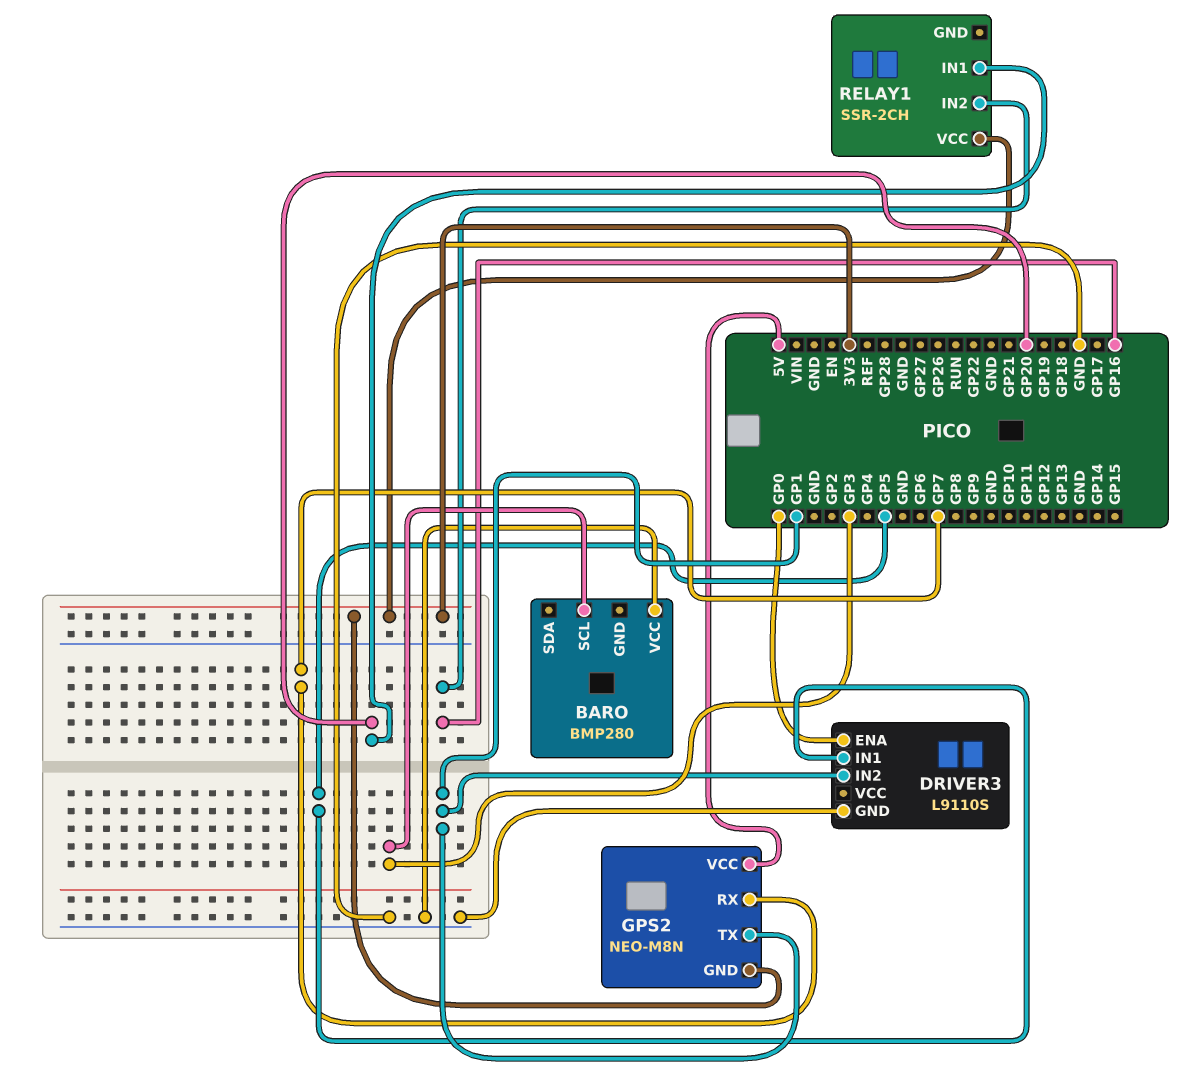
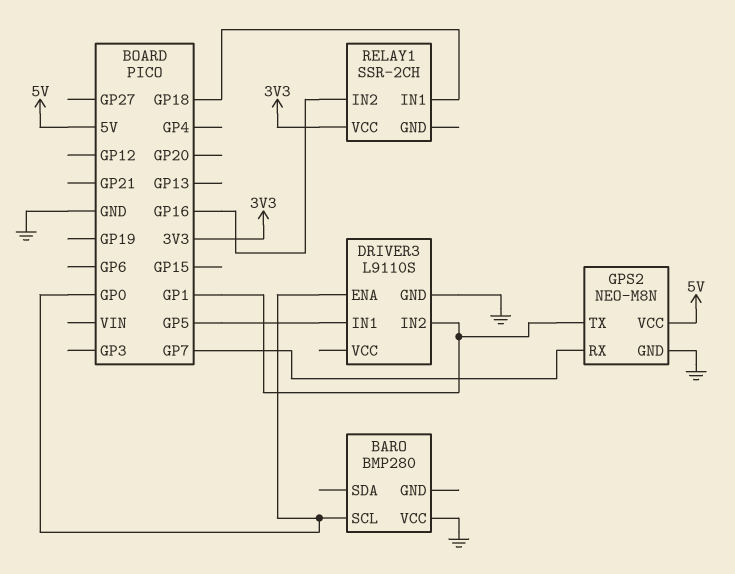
BARO pin SCL: GP3 -> GP0
GPS2 pin GND: 3V3 -> GND
RELAY1 pin IN1: GP20 -> GP18

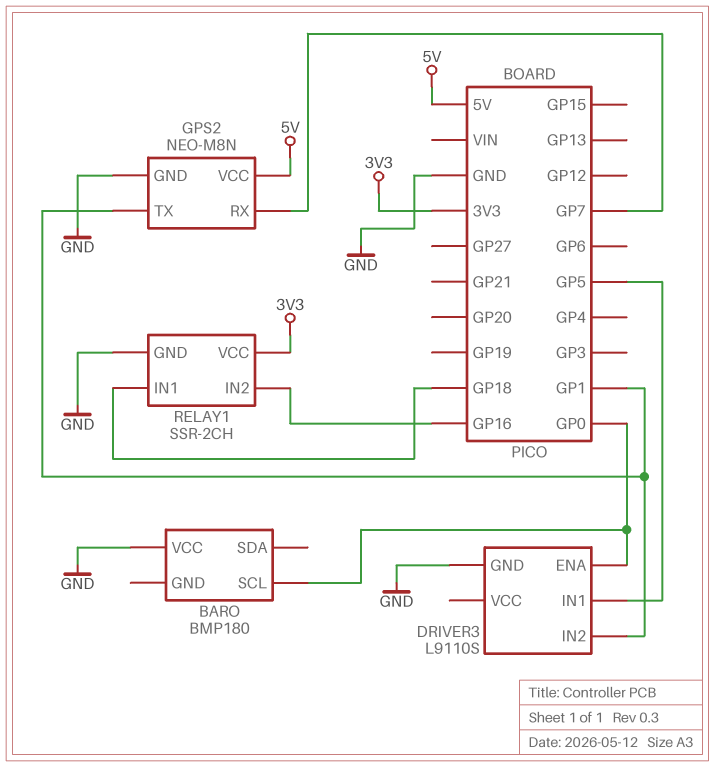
BARO: BMP280 -> BMP180
RELAY1 pin GND: none -> GND

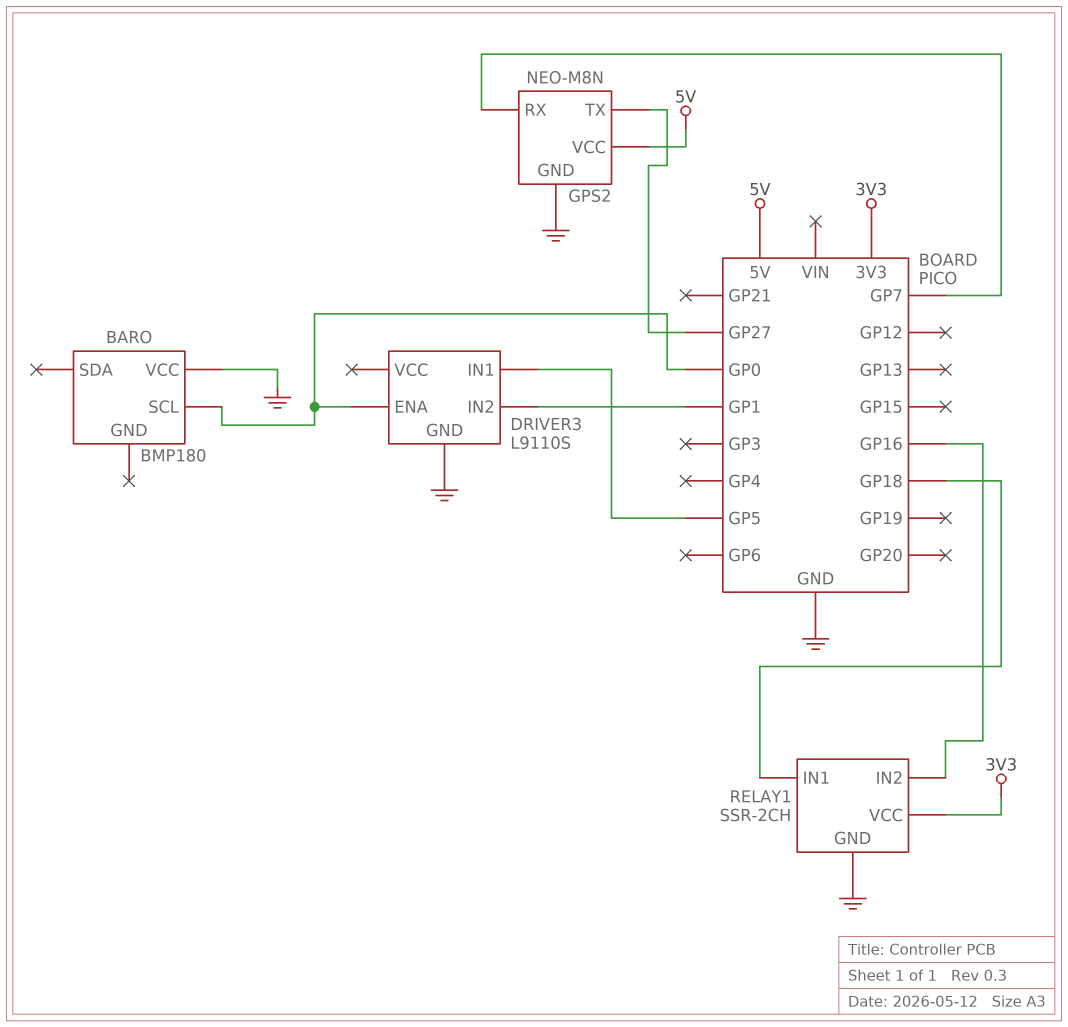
GPS2 pin TX: GP1 -> GP27

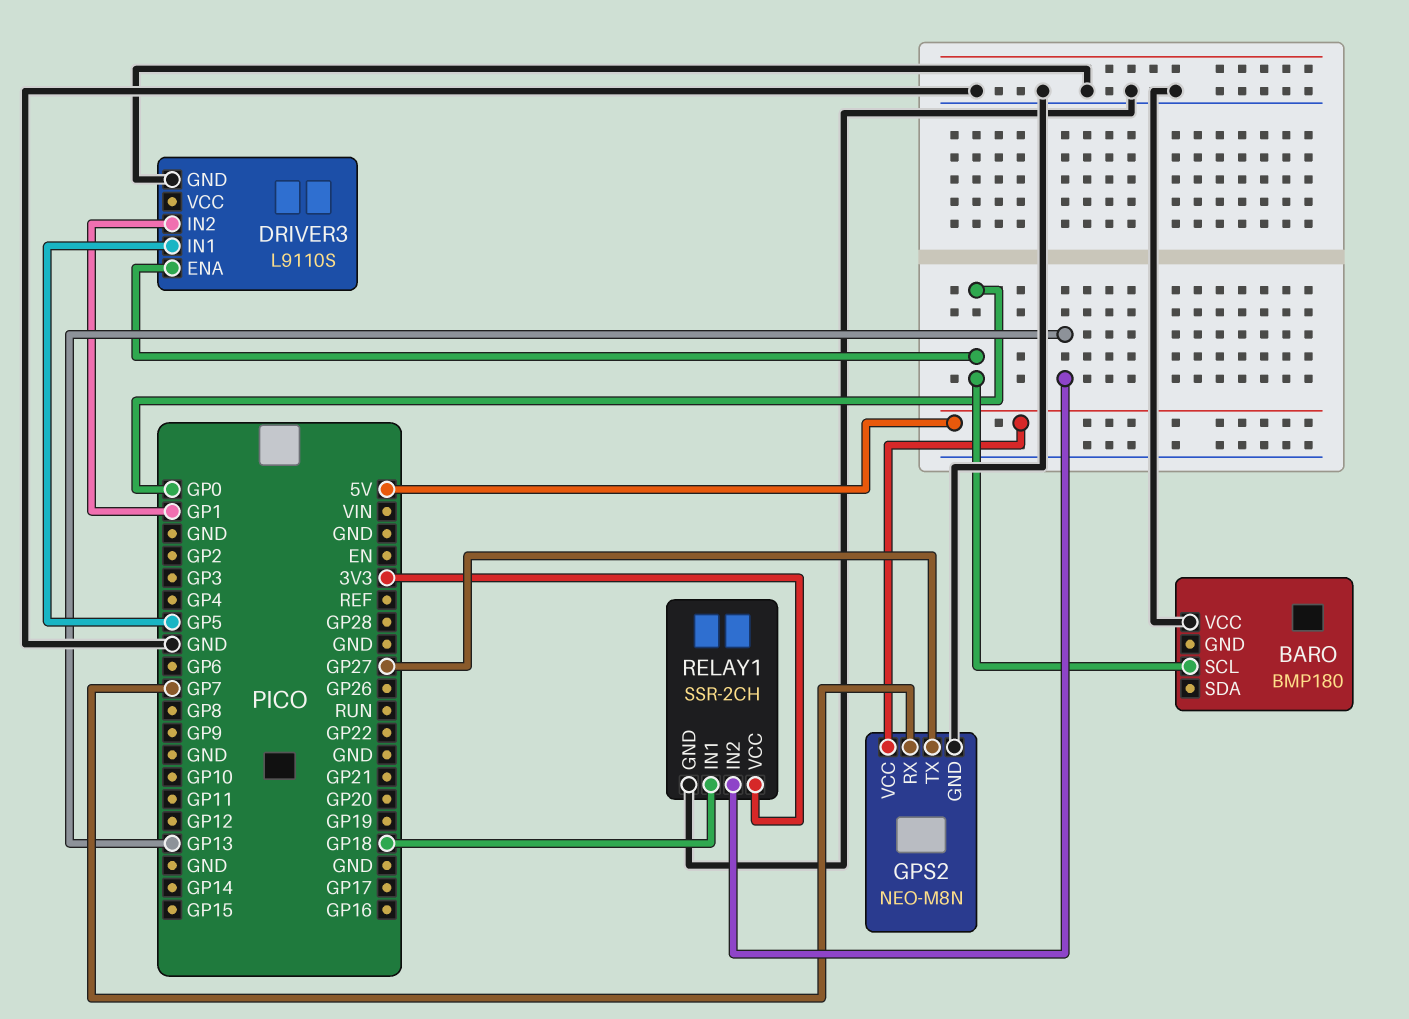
RELAY1 pin IN2: GP16 -> GP13

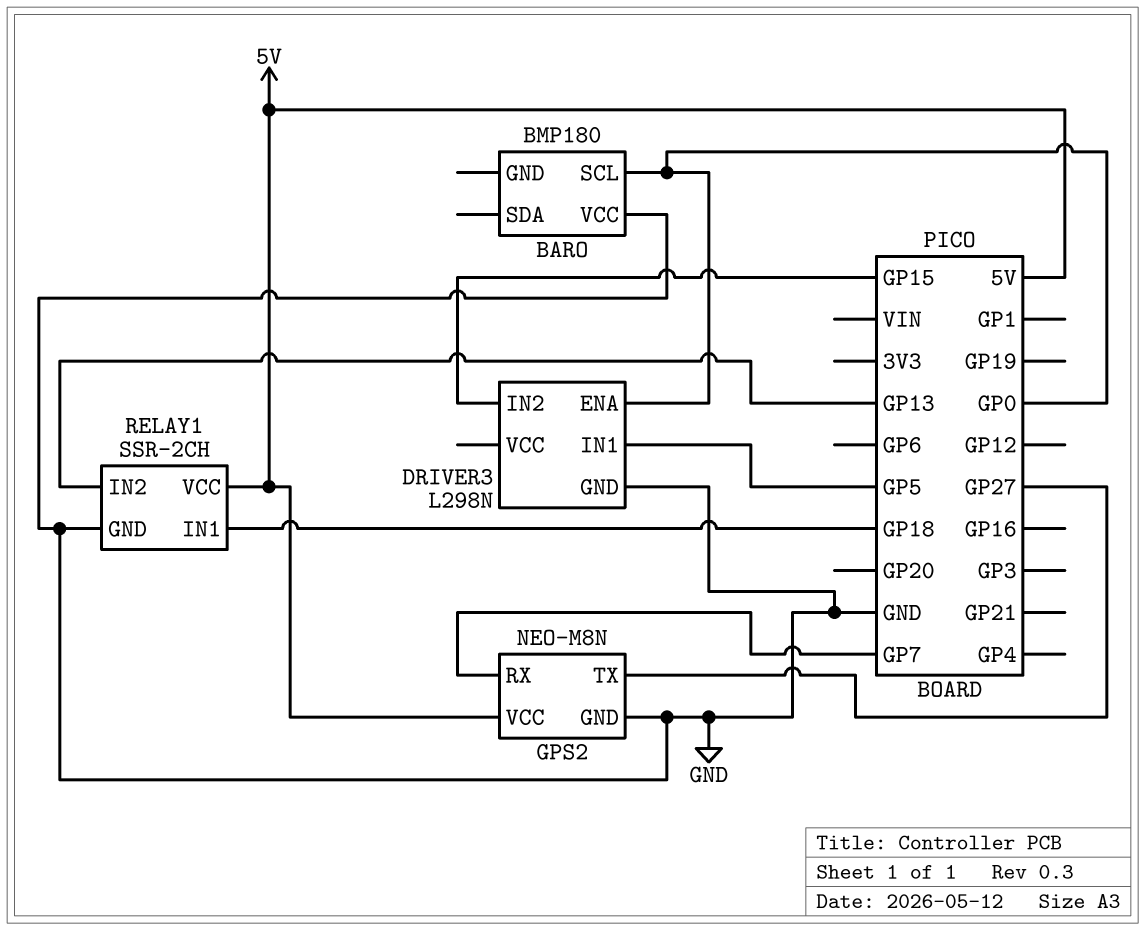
DRIVER3: L9110S -> L298N
DRIVER3 pin IN2: GP1 -> GP15
RELAY1 pin VCC: 3V3 -> 5V

